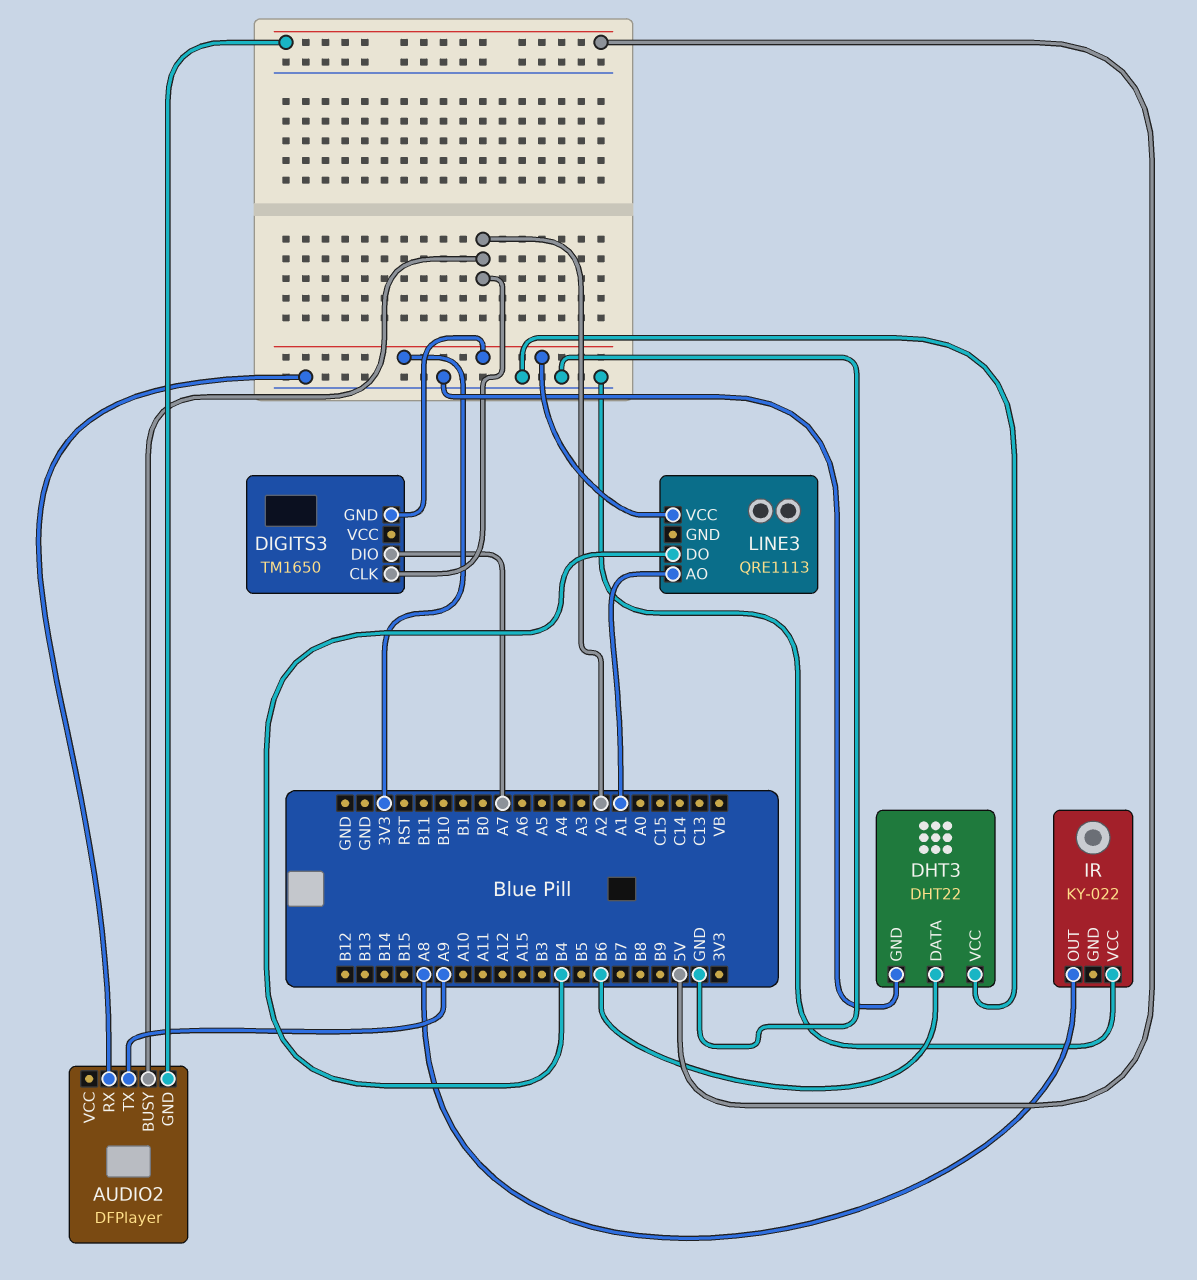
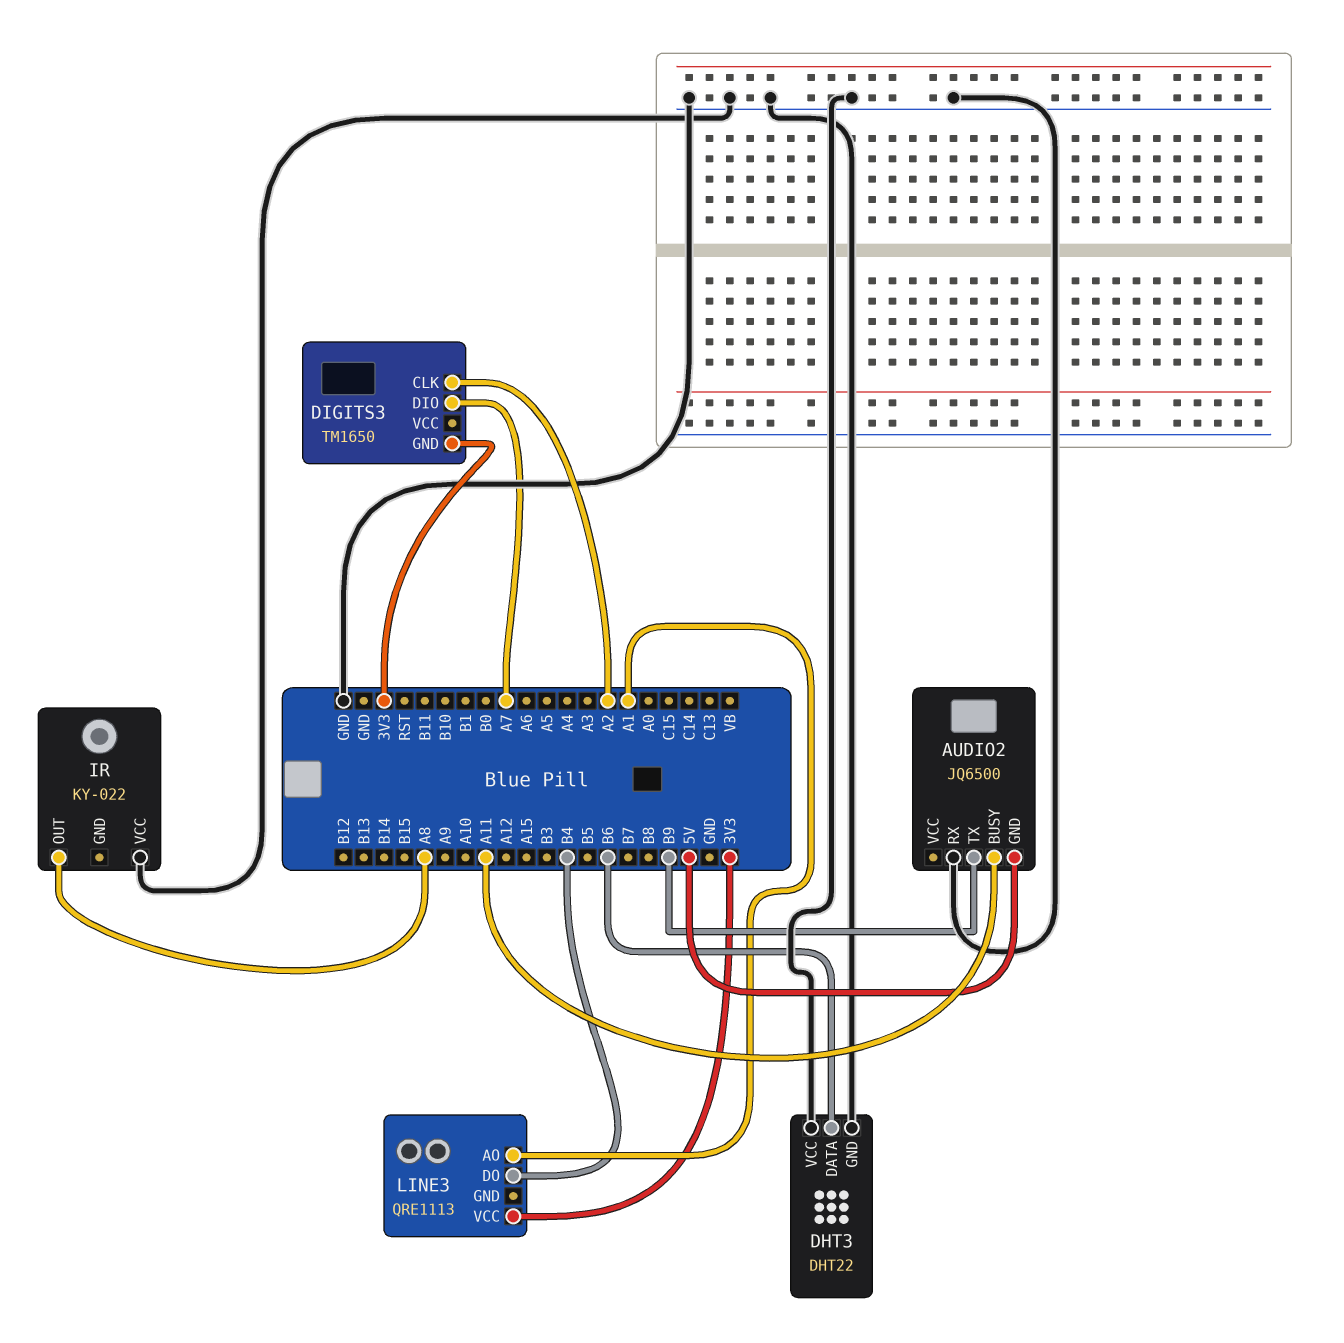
AUDIO2: DFPlayer -> JQ6500
AUDIO2 pin BUSY: A2 -> A11
AUDIO2 pin TX: A9 -> B9

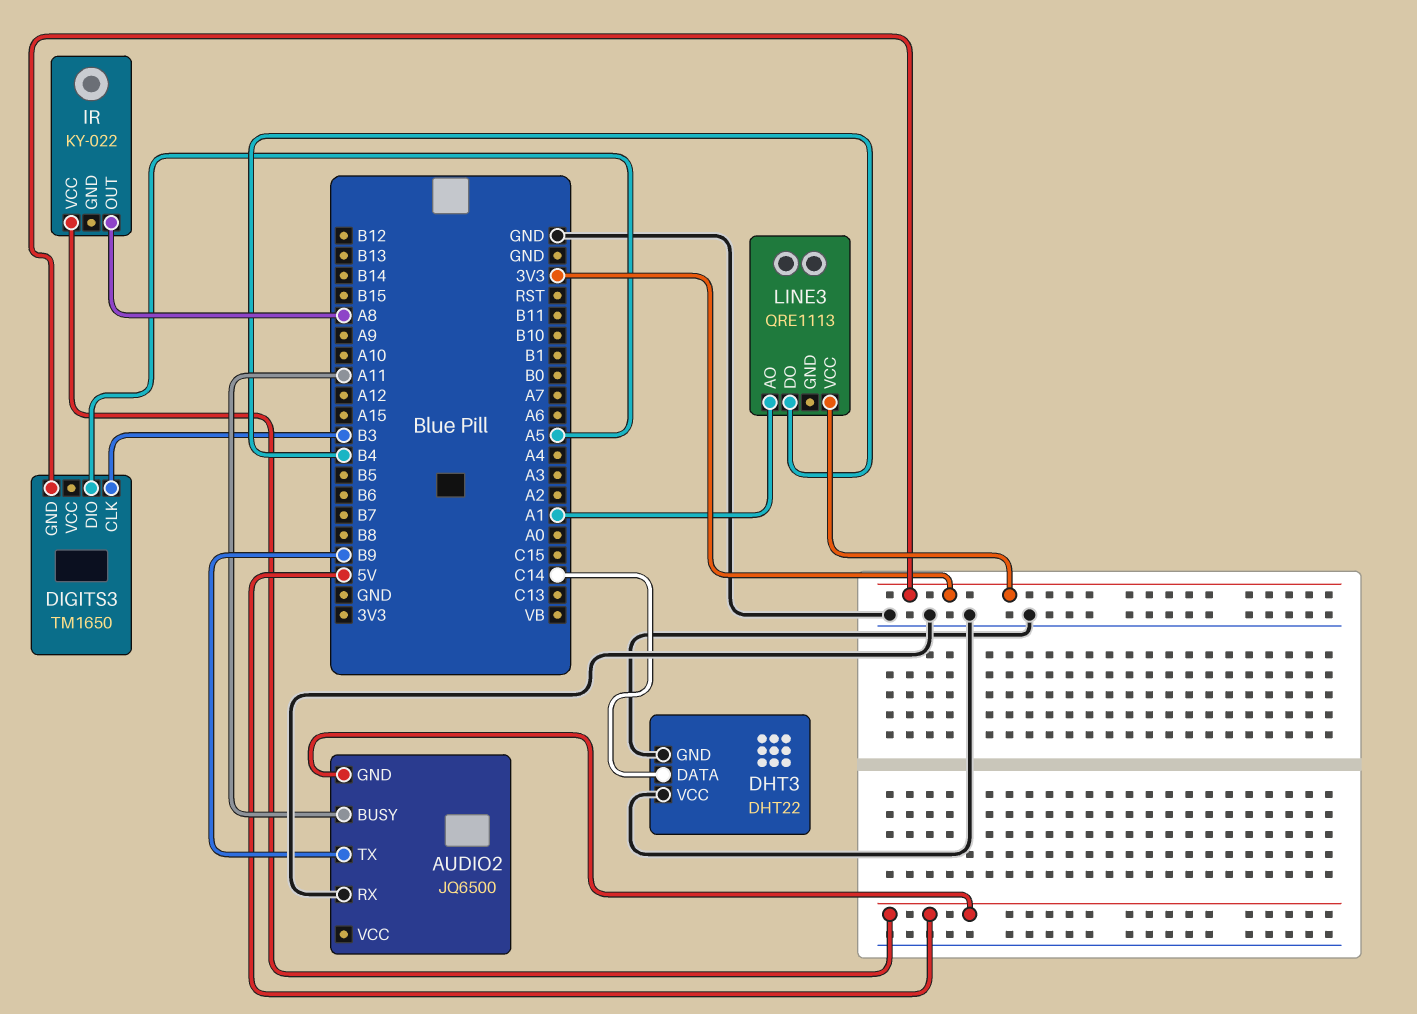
DHT3 pin DATA: B6 -> C14
DIGITS3 pin CLK: A2 -> B3
DIGITS3 pin DIO: A7 -> A5
IR pin VCC: GND -> 5V

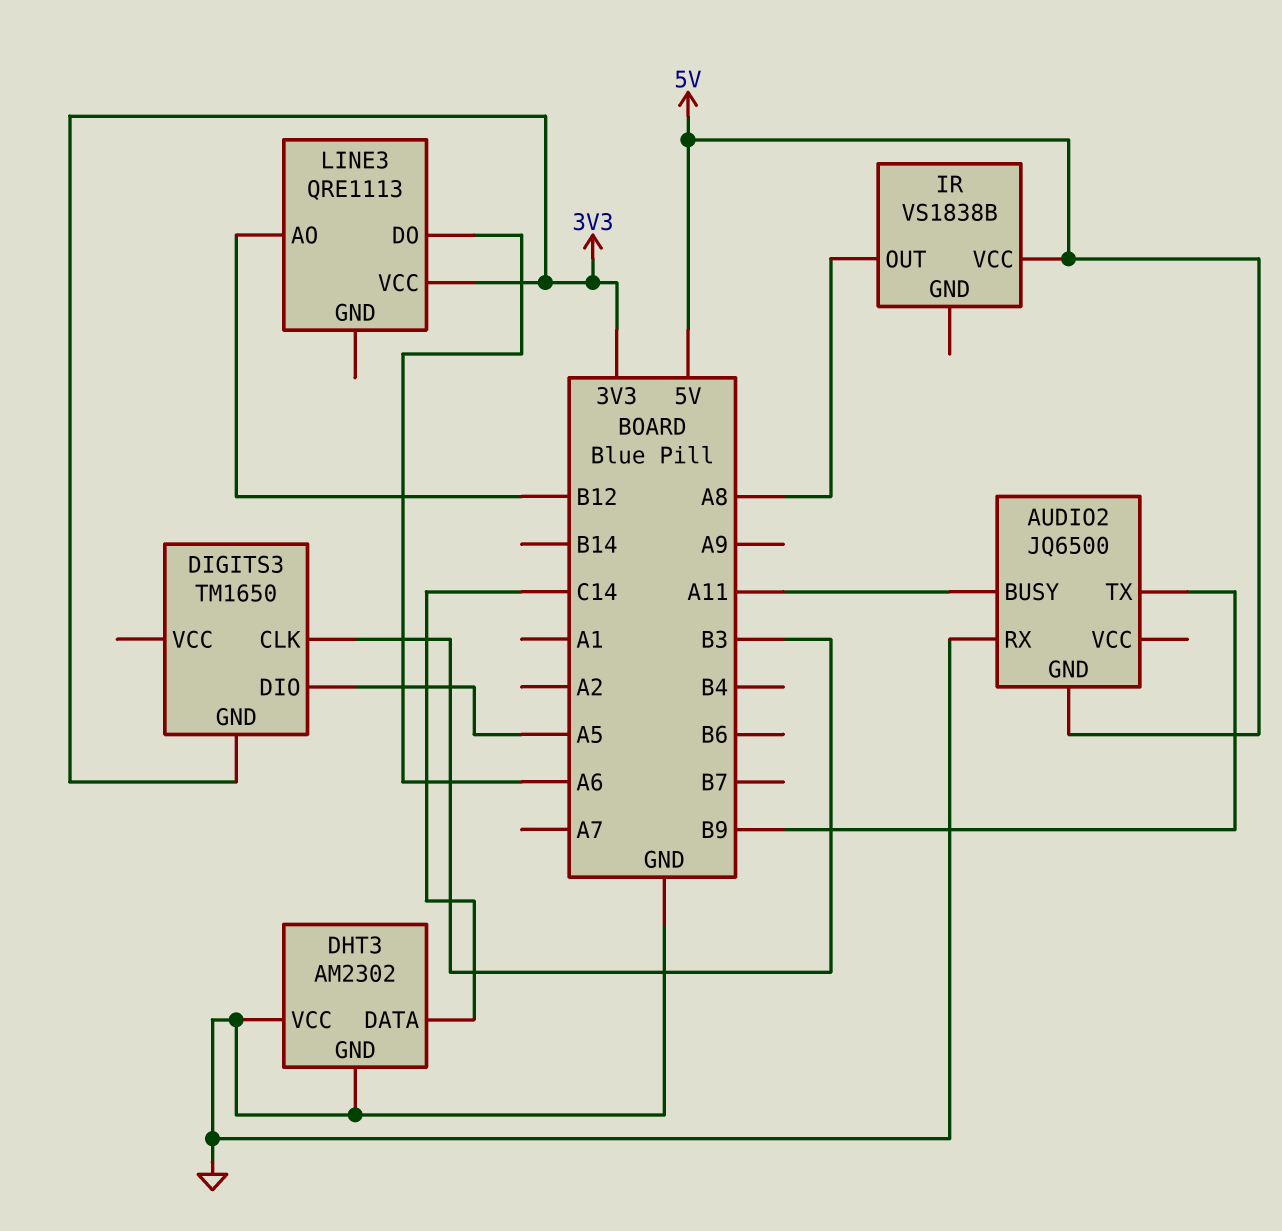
DHT3: DHT22 -> AM2302
IR: KY-022 -> VS1838B
LINE3 pin AO: A1 -> B12
LINE3 pin DO: B4 -> A6

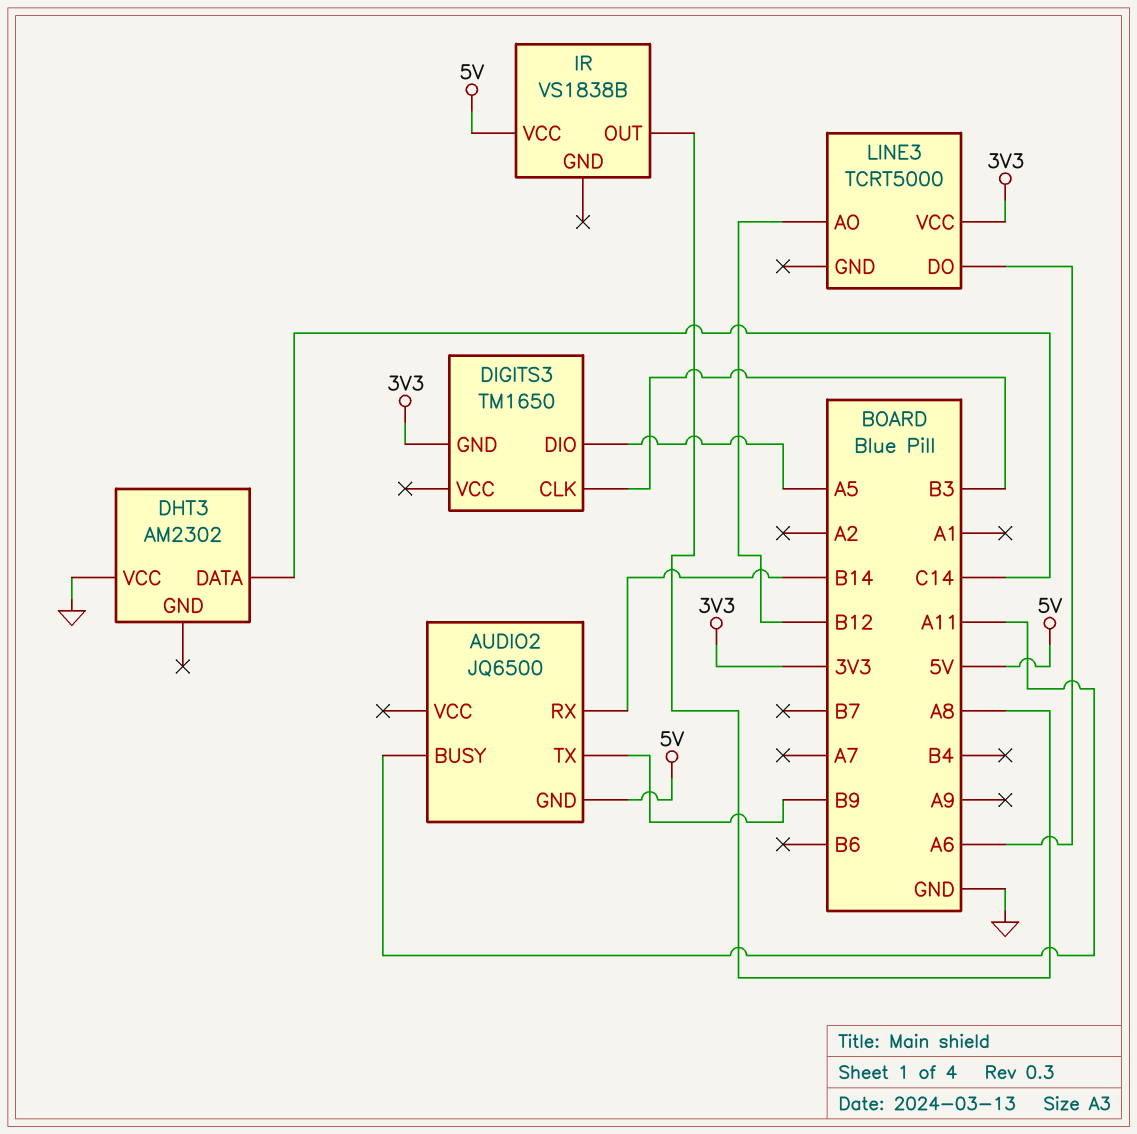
AUDIO2 pin RX: GND -> B14
DHT3 pin GND: GND -> none
LINE3: QRE1113 -> TCRT5000

